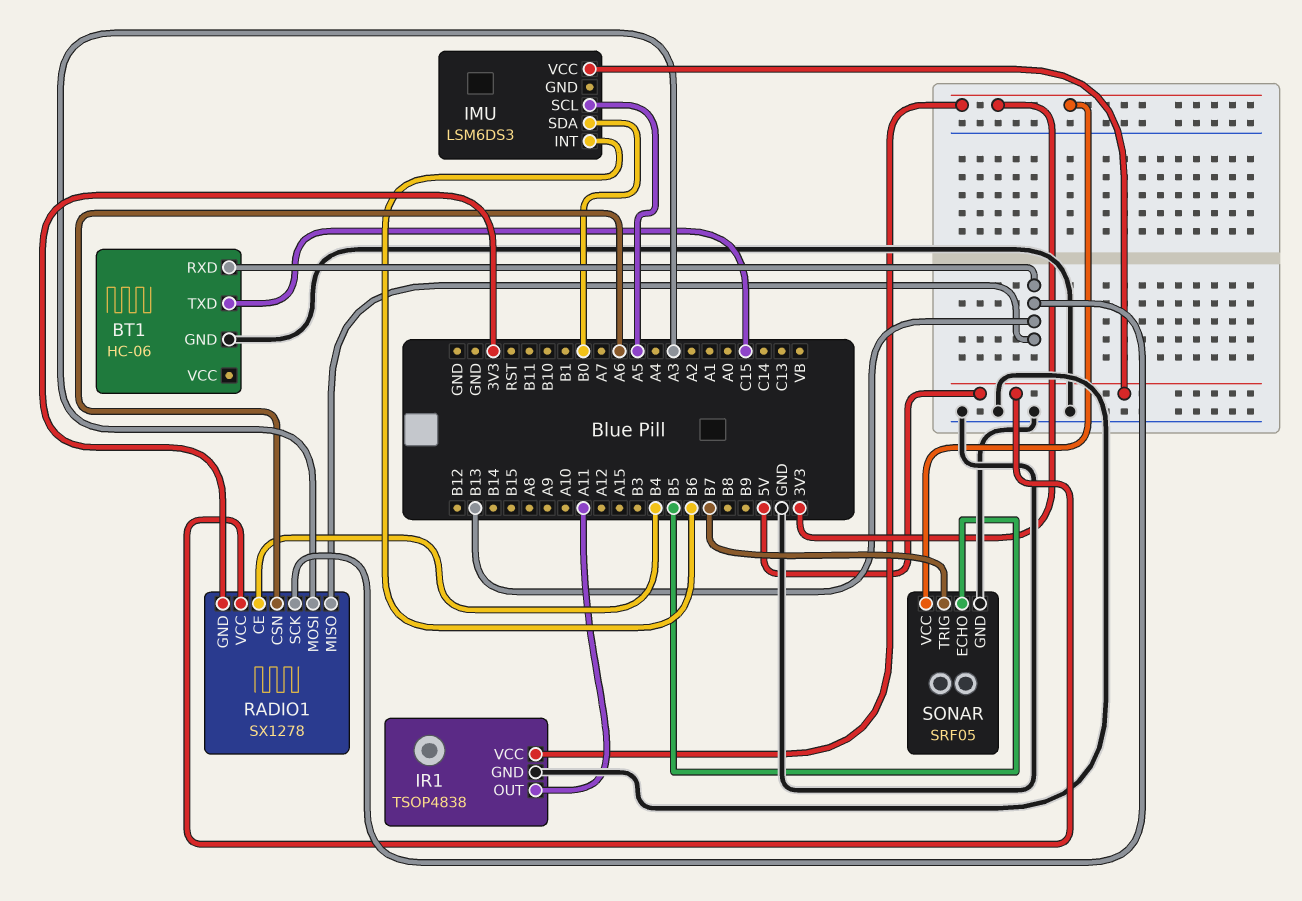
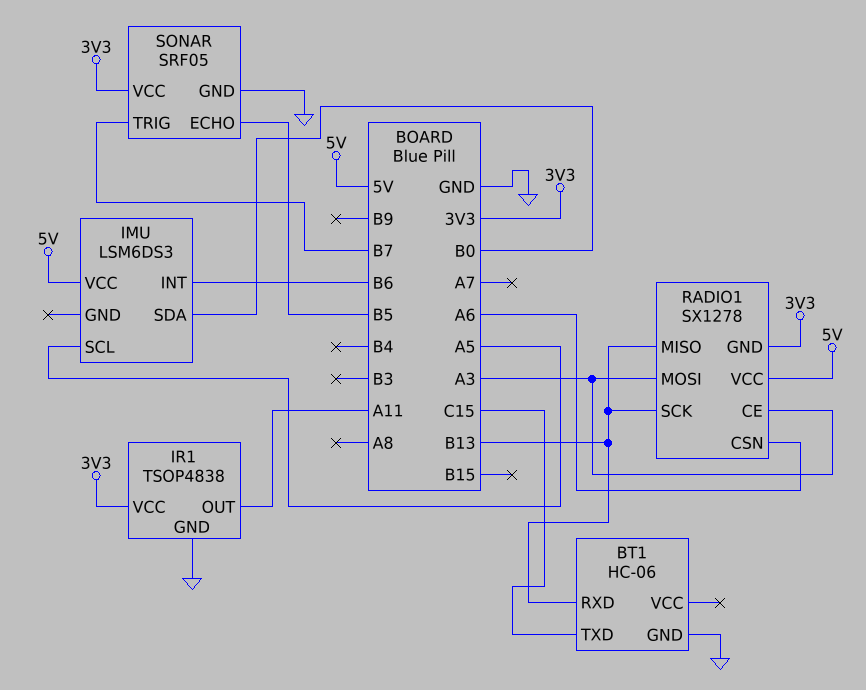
RADIO1 pin CE: B4 -> A3

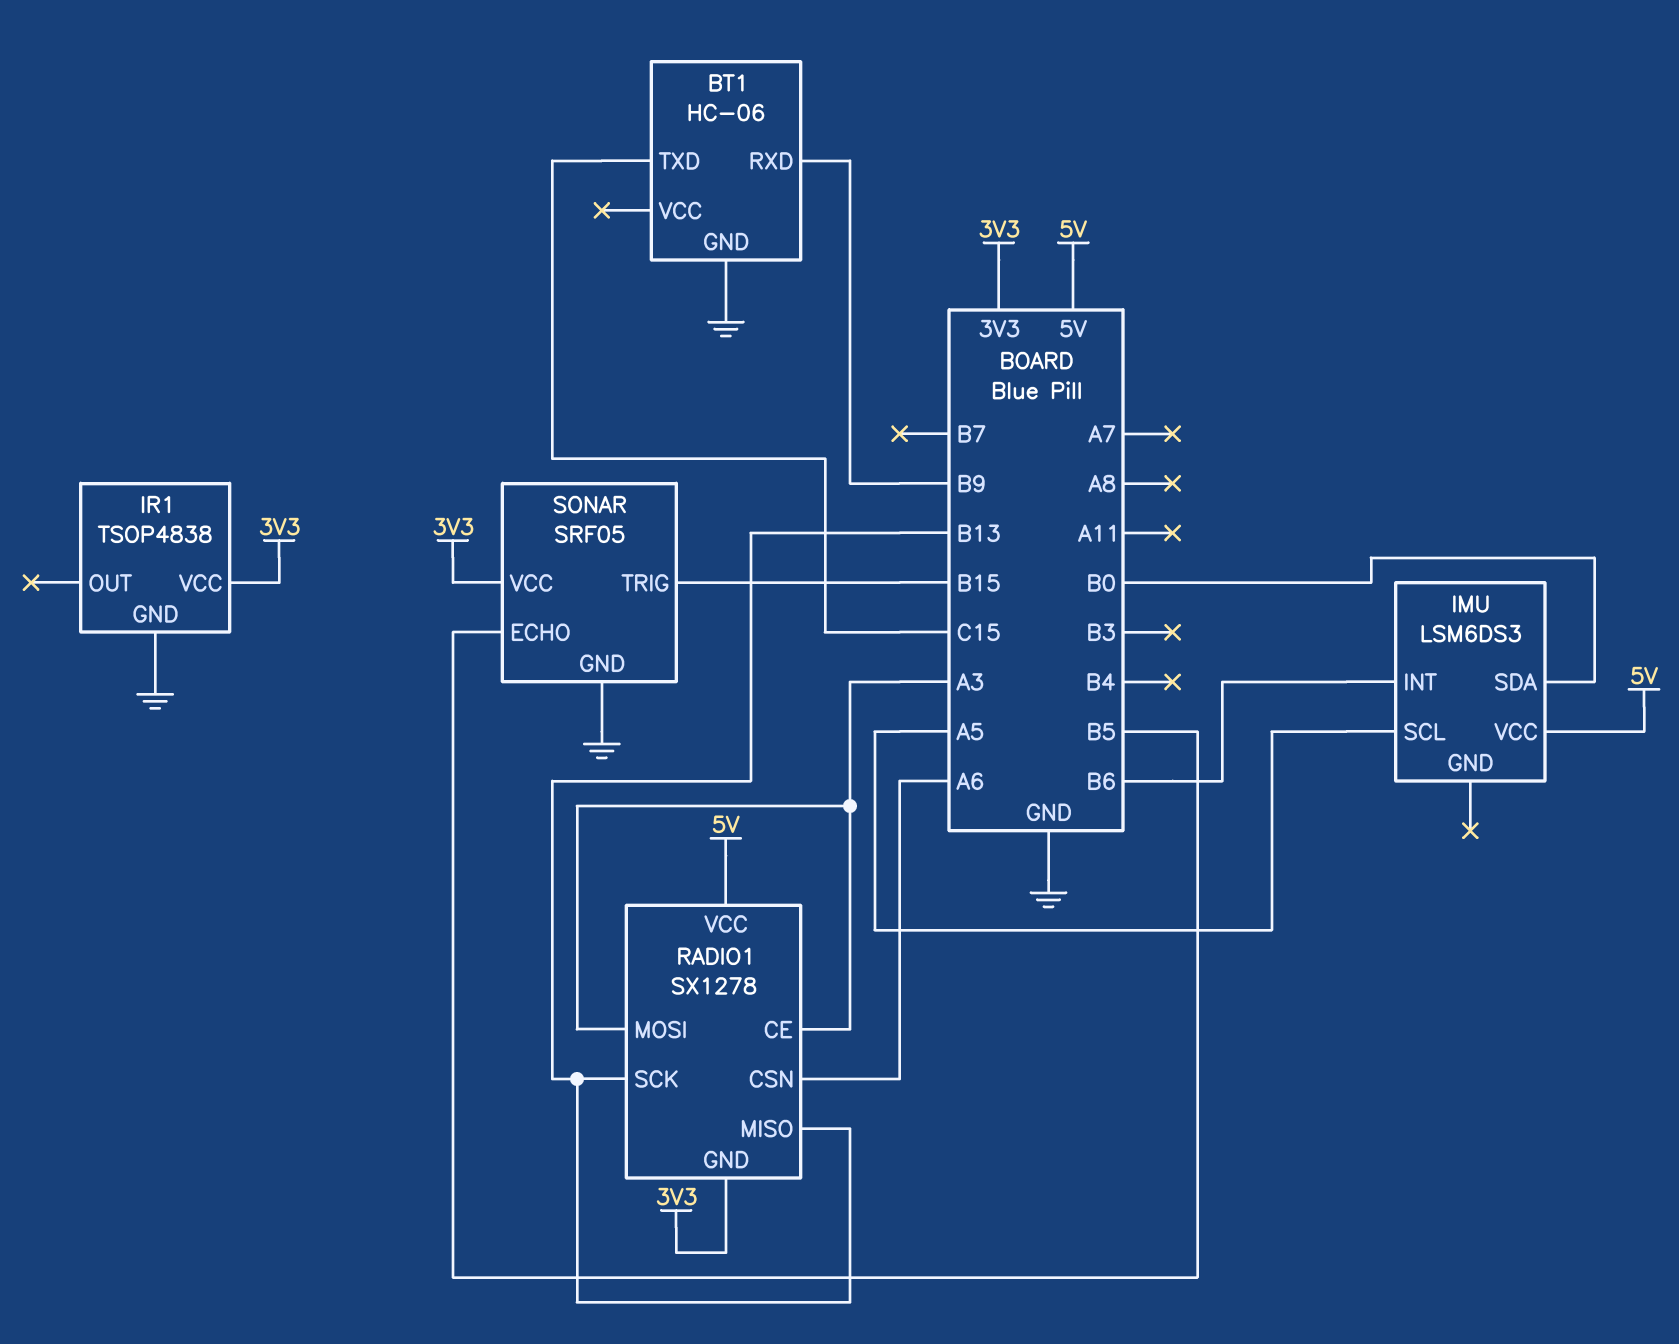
BT1 pin RXD: B13 -> B9
IR1 pin OUT: A11 -> none
SONAR pin TRIG: B7 -> B15

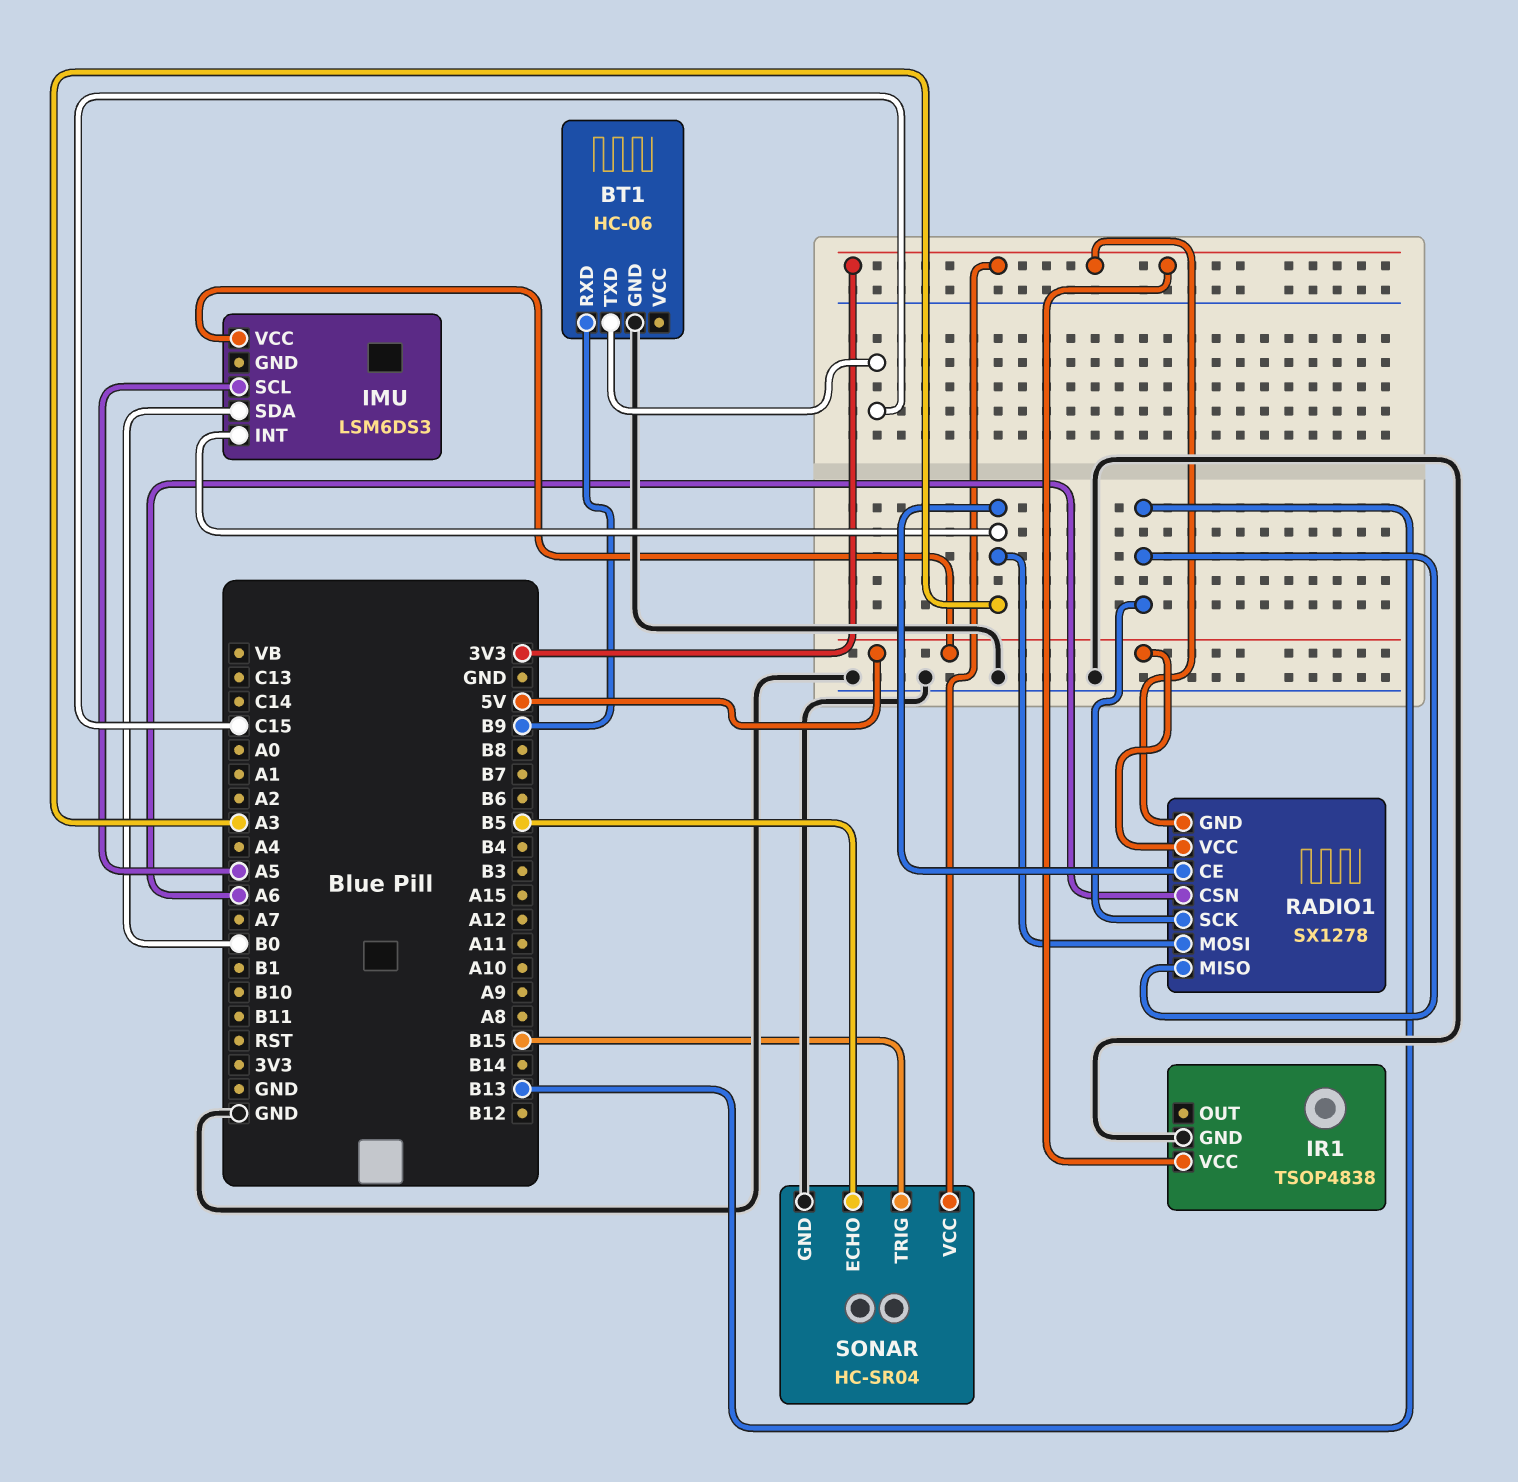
IMU pin INT: B6 -> A3
SONAR: SRF05 -> HC-SR04

